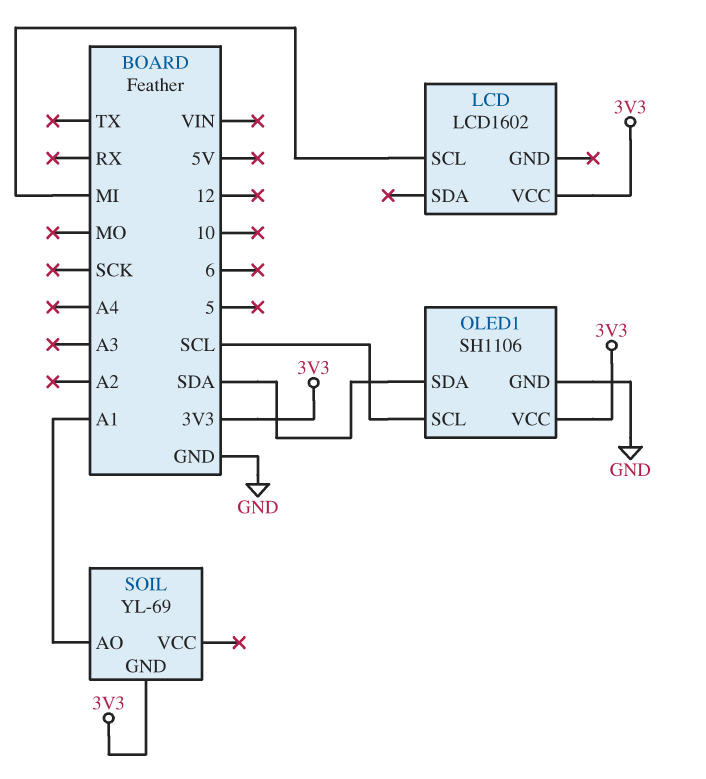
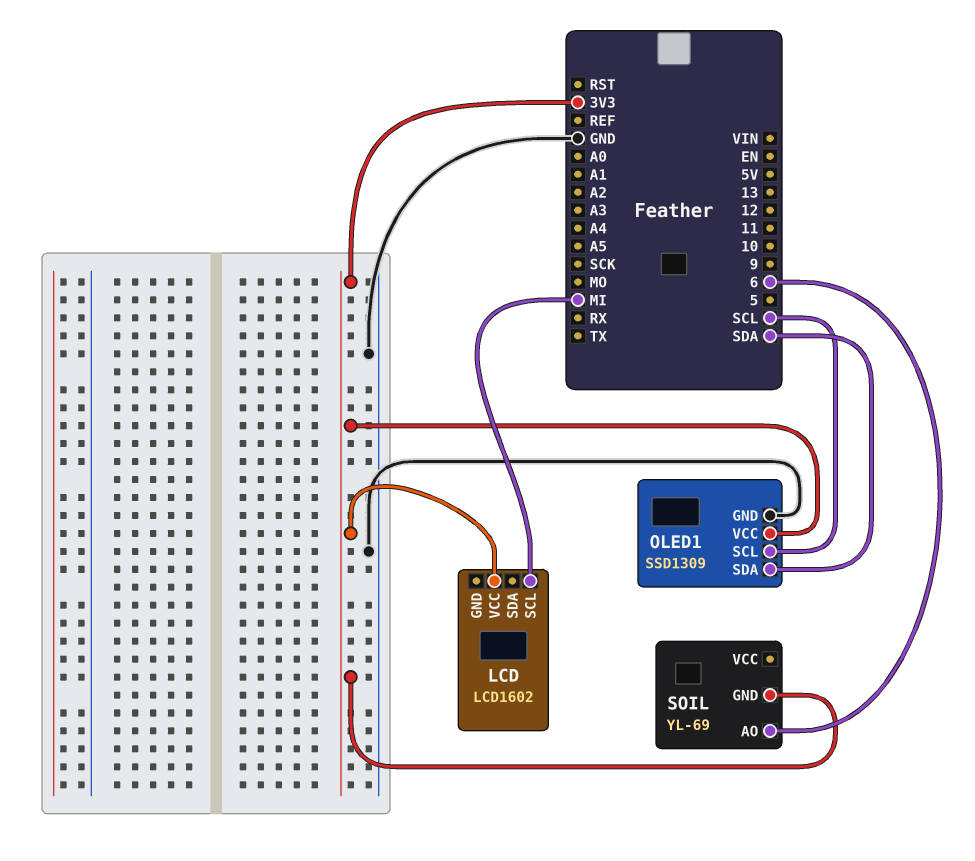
OLED1: SH1106 -> SSD1309
SOIL pin AO: A1 -> 6

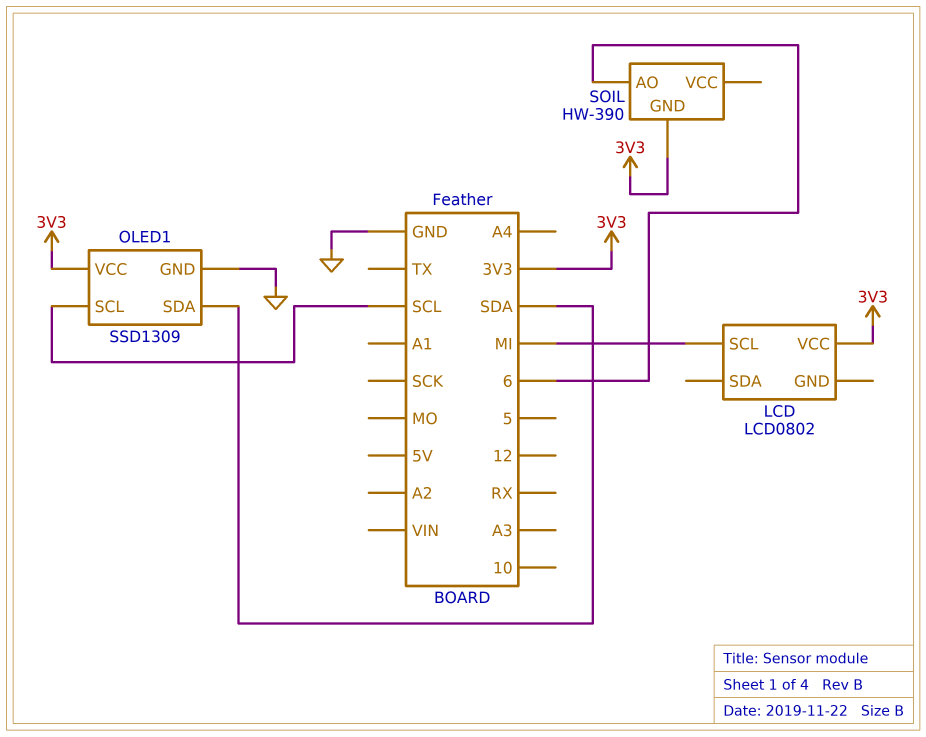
LCD: LCD1602 -> LCD0802
SOIL: YL-69 -> HW-390

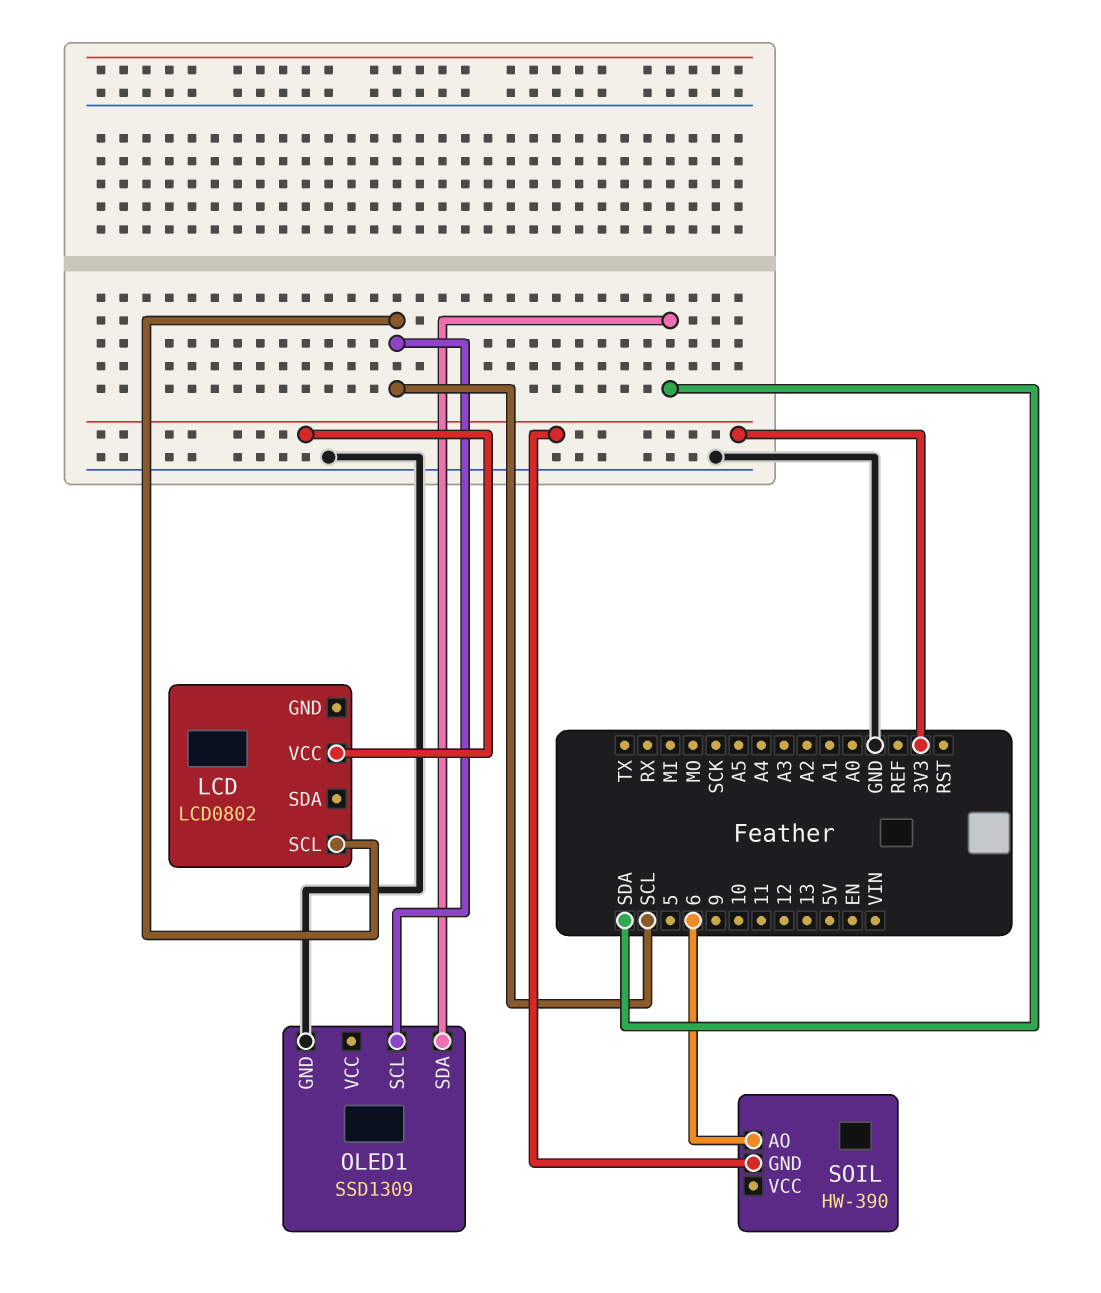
LCD pin SCL: MI -> SCL
OLED1 pin VCC: 3V3 -> none

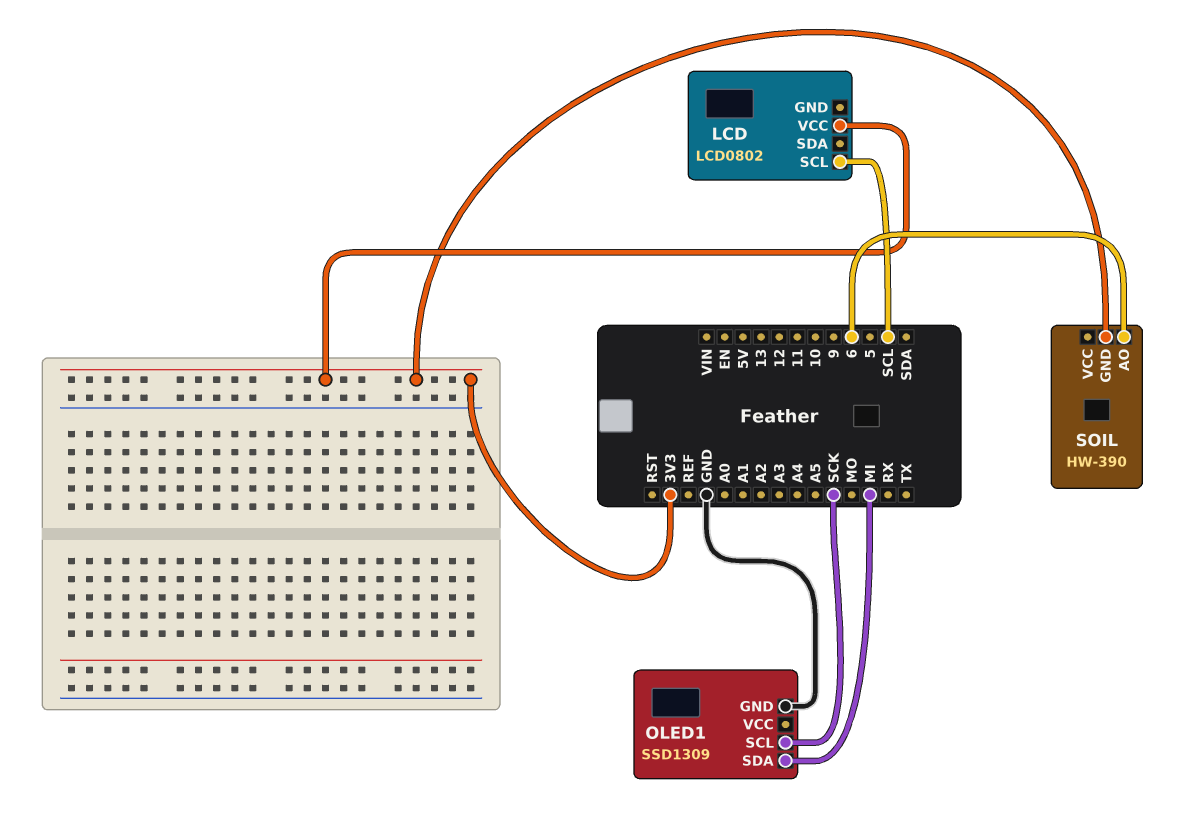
OLED1 pin SCL: SCL -> SCK
OLED1 pin SDA: SDA -> MI

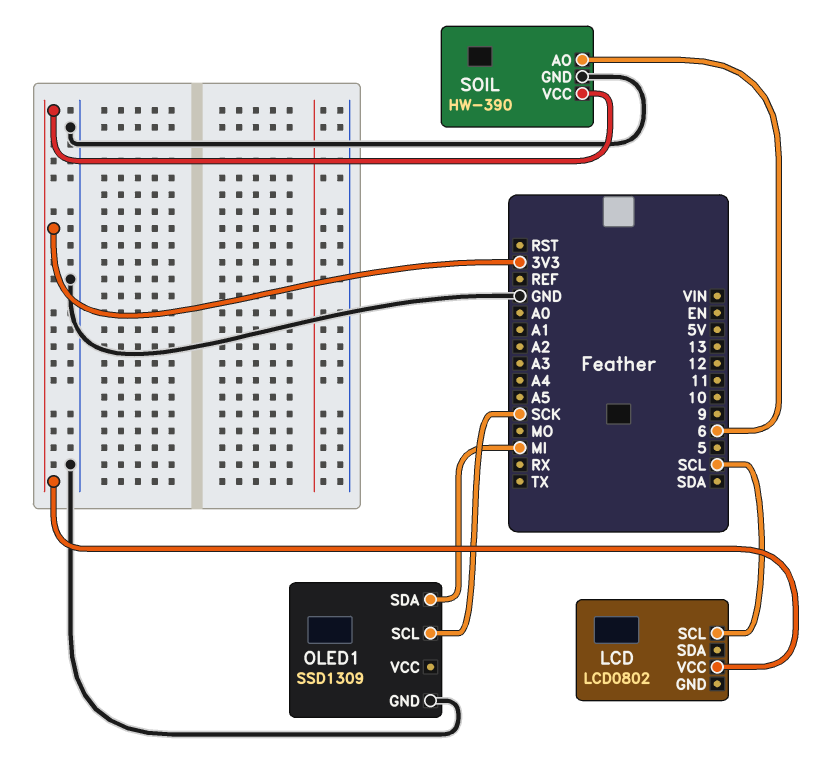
SOIL pin GND: 3V3 -> GND
SOIL pin VCC: none -> 3V3

